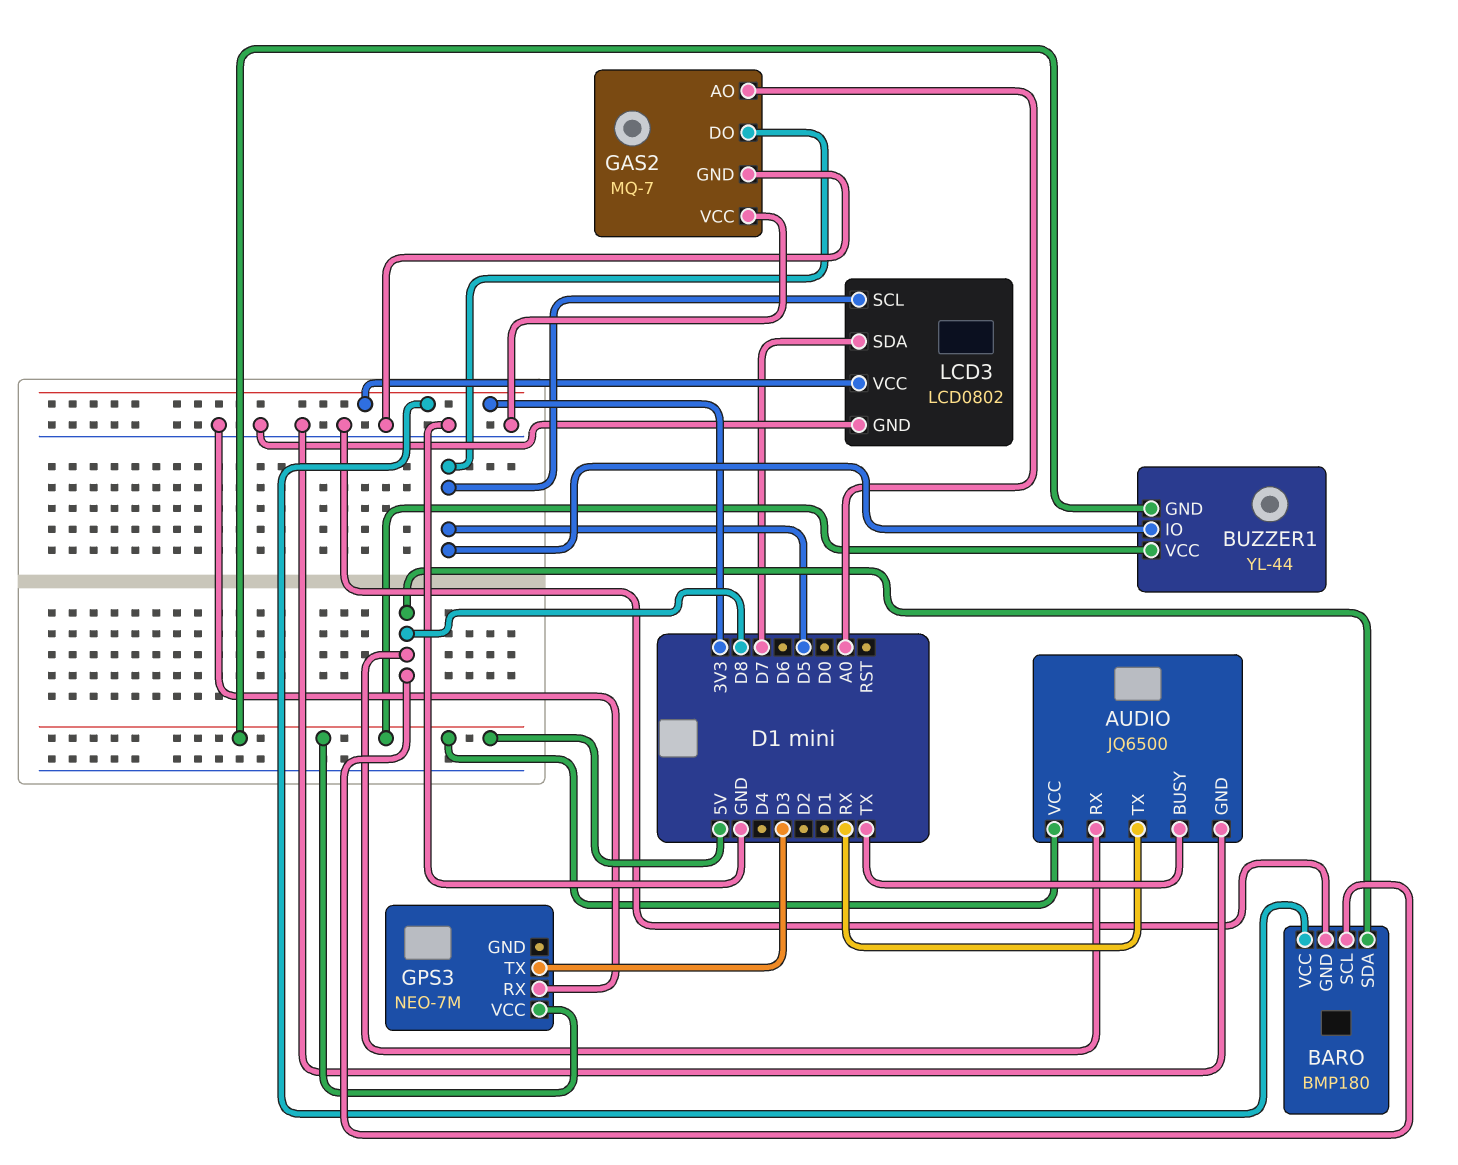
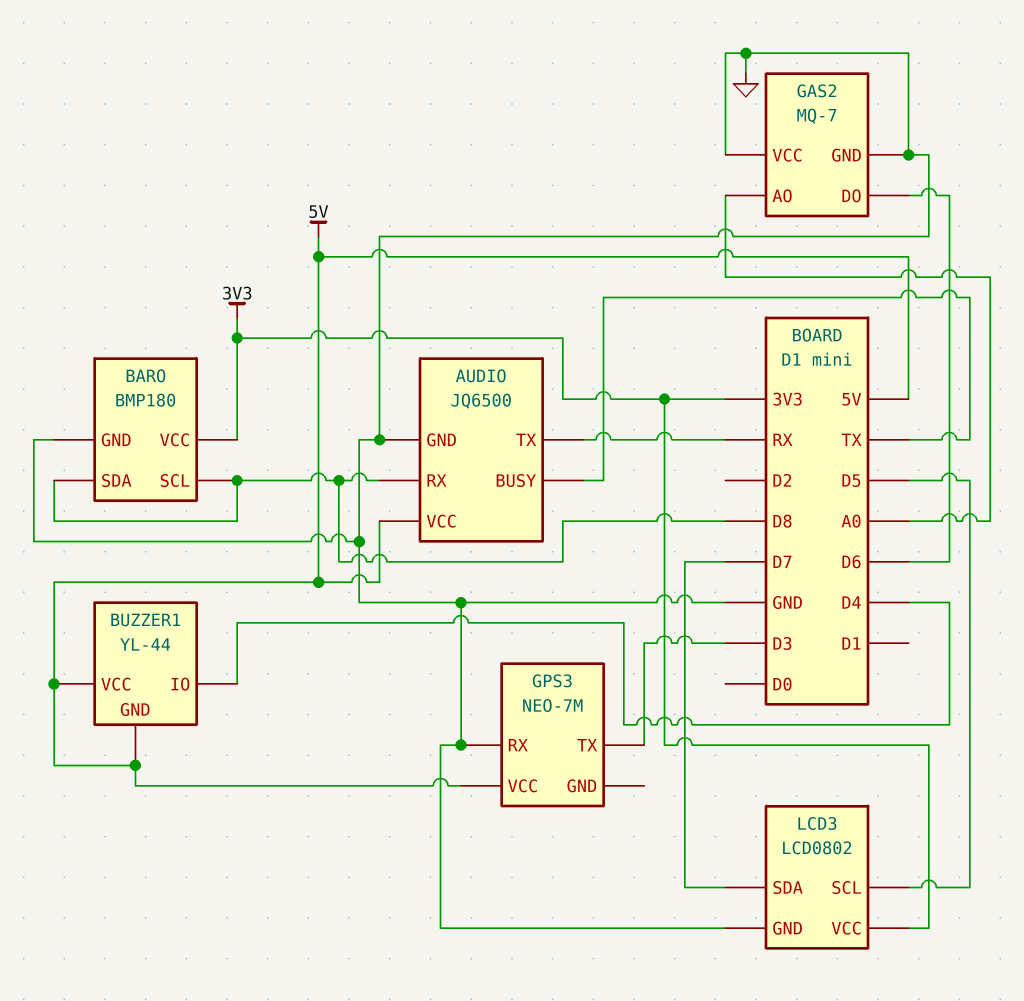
BUZZER1 pin IO: D5 -> D4
GAS2 pin DO: D5 -> D6

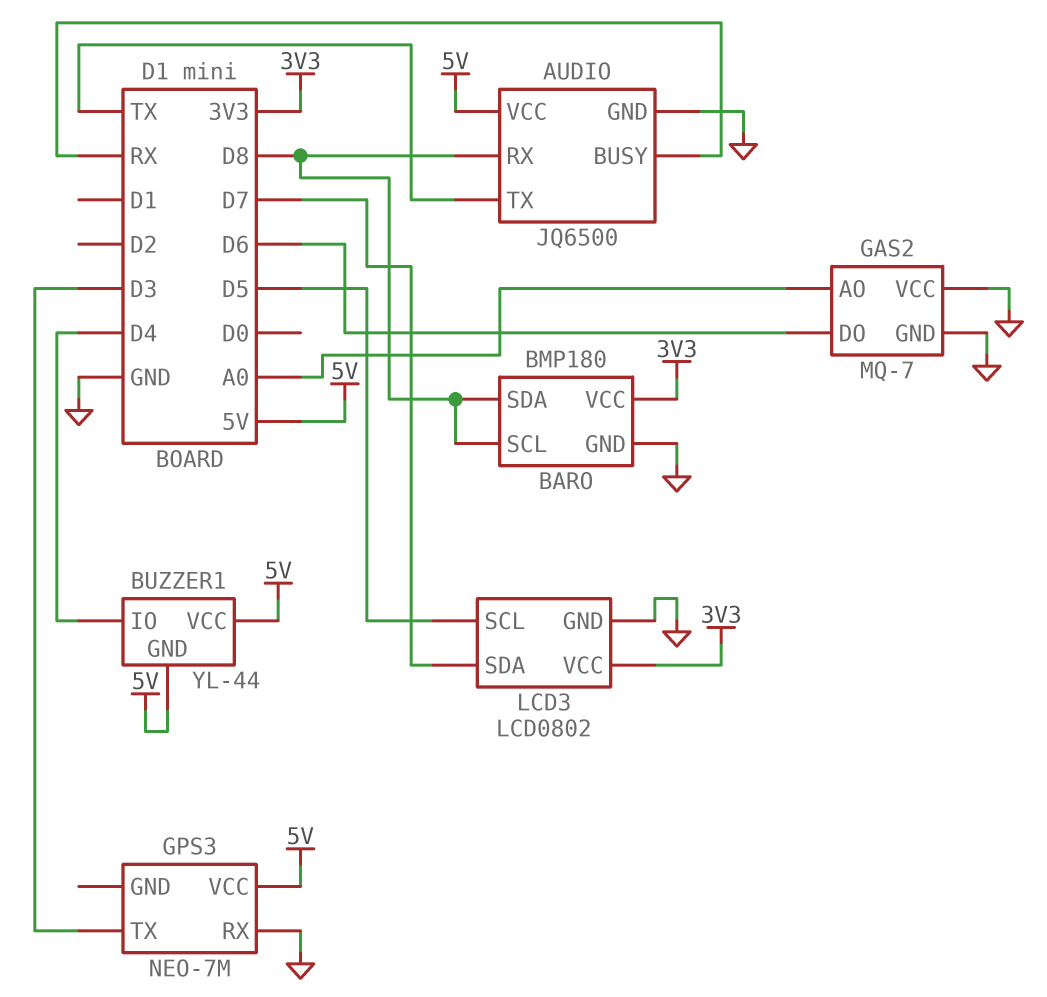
AUDIO pin BUSY: TX -> RX
AUDIO pin TX: RX -> TX

